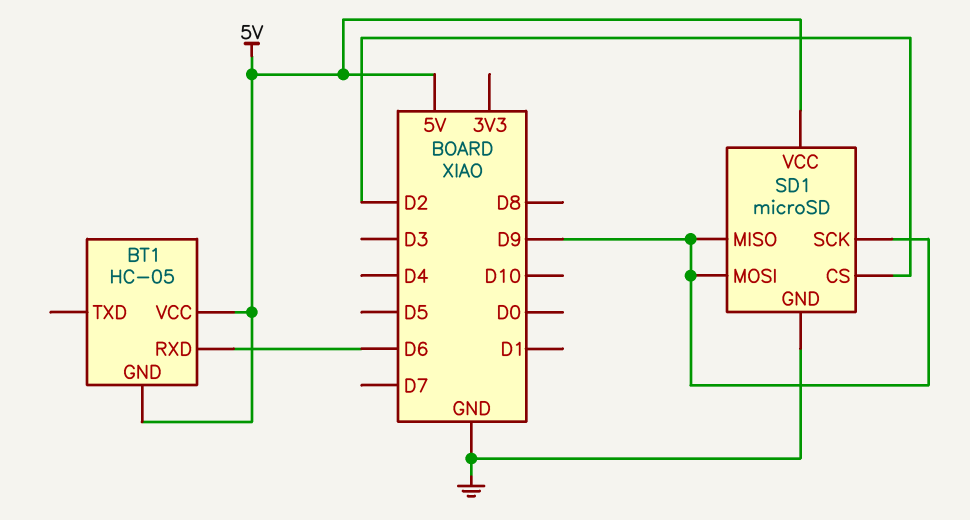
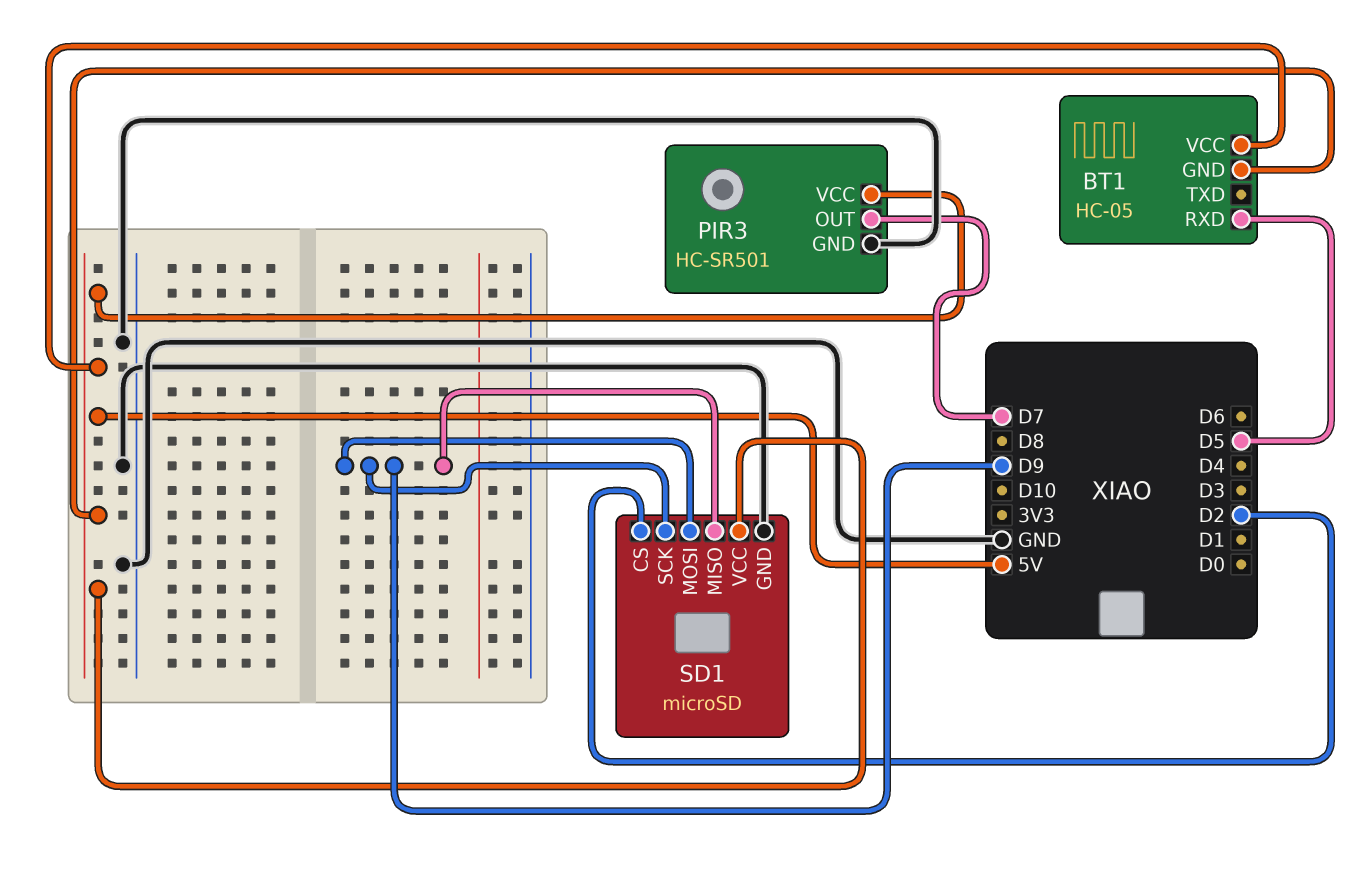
BT1 pin RXD: D6 -> D5
PIR3: none -> HC-SR501
PIR3 pin GND: none -> GND
PIR3 pin OUT: none -> D7
PIR3 pin VCC: none -> 5V

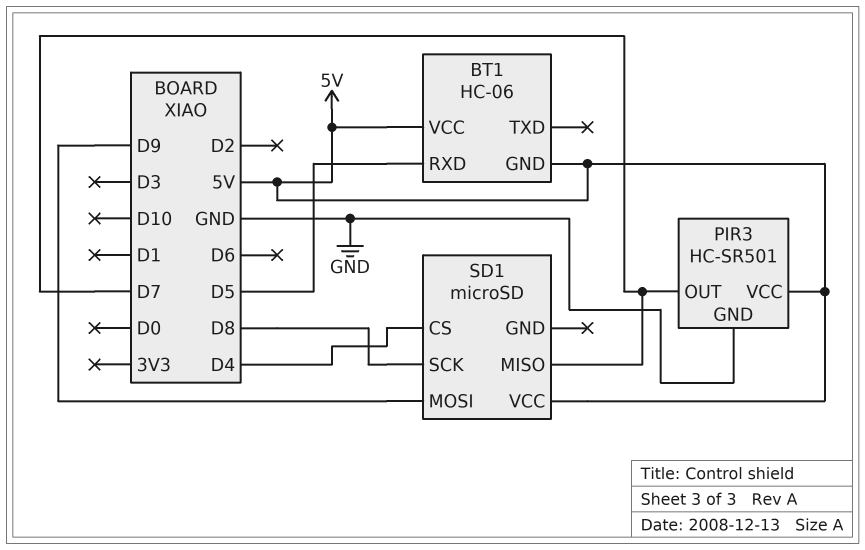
BT1: HC-05 -> HC-06
SD1 pin CS: D2 -> D4
SD1 pin GND: GND -> none
SD1 pin MISO: D9 -> D7
SD1 pin SCK: D9 -> D8

